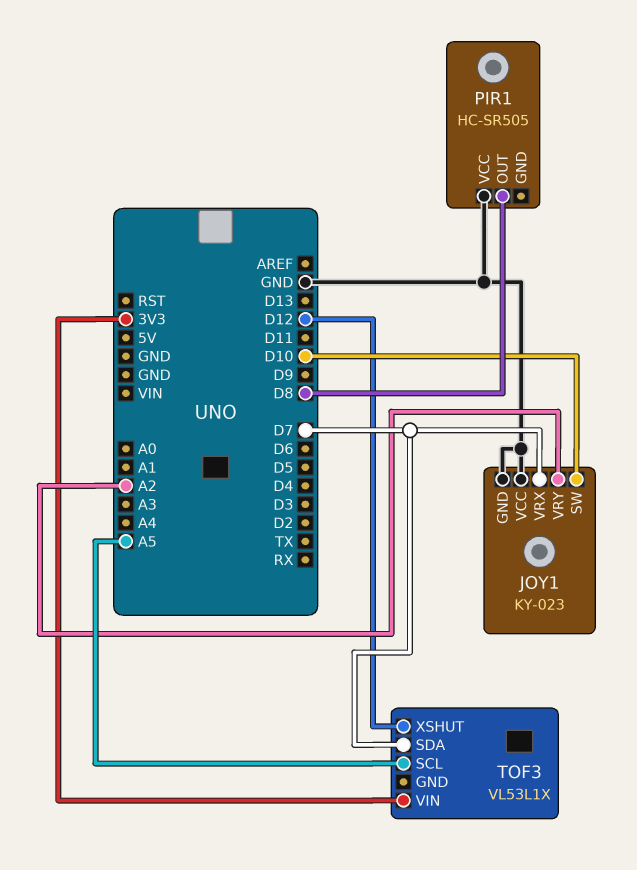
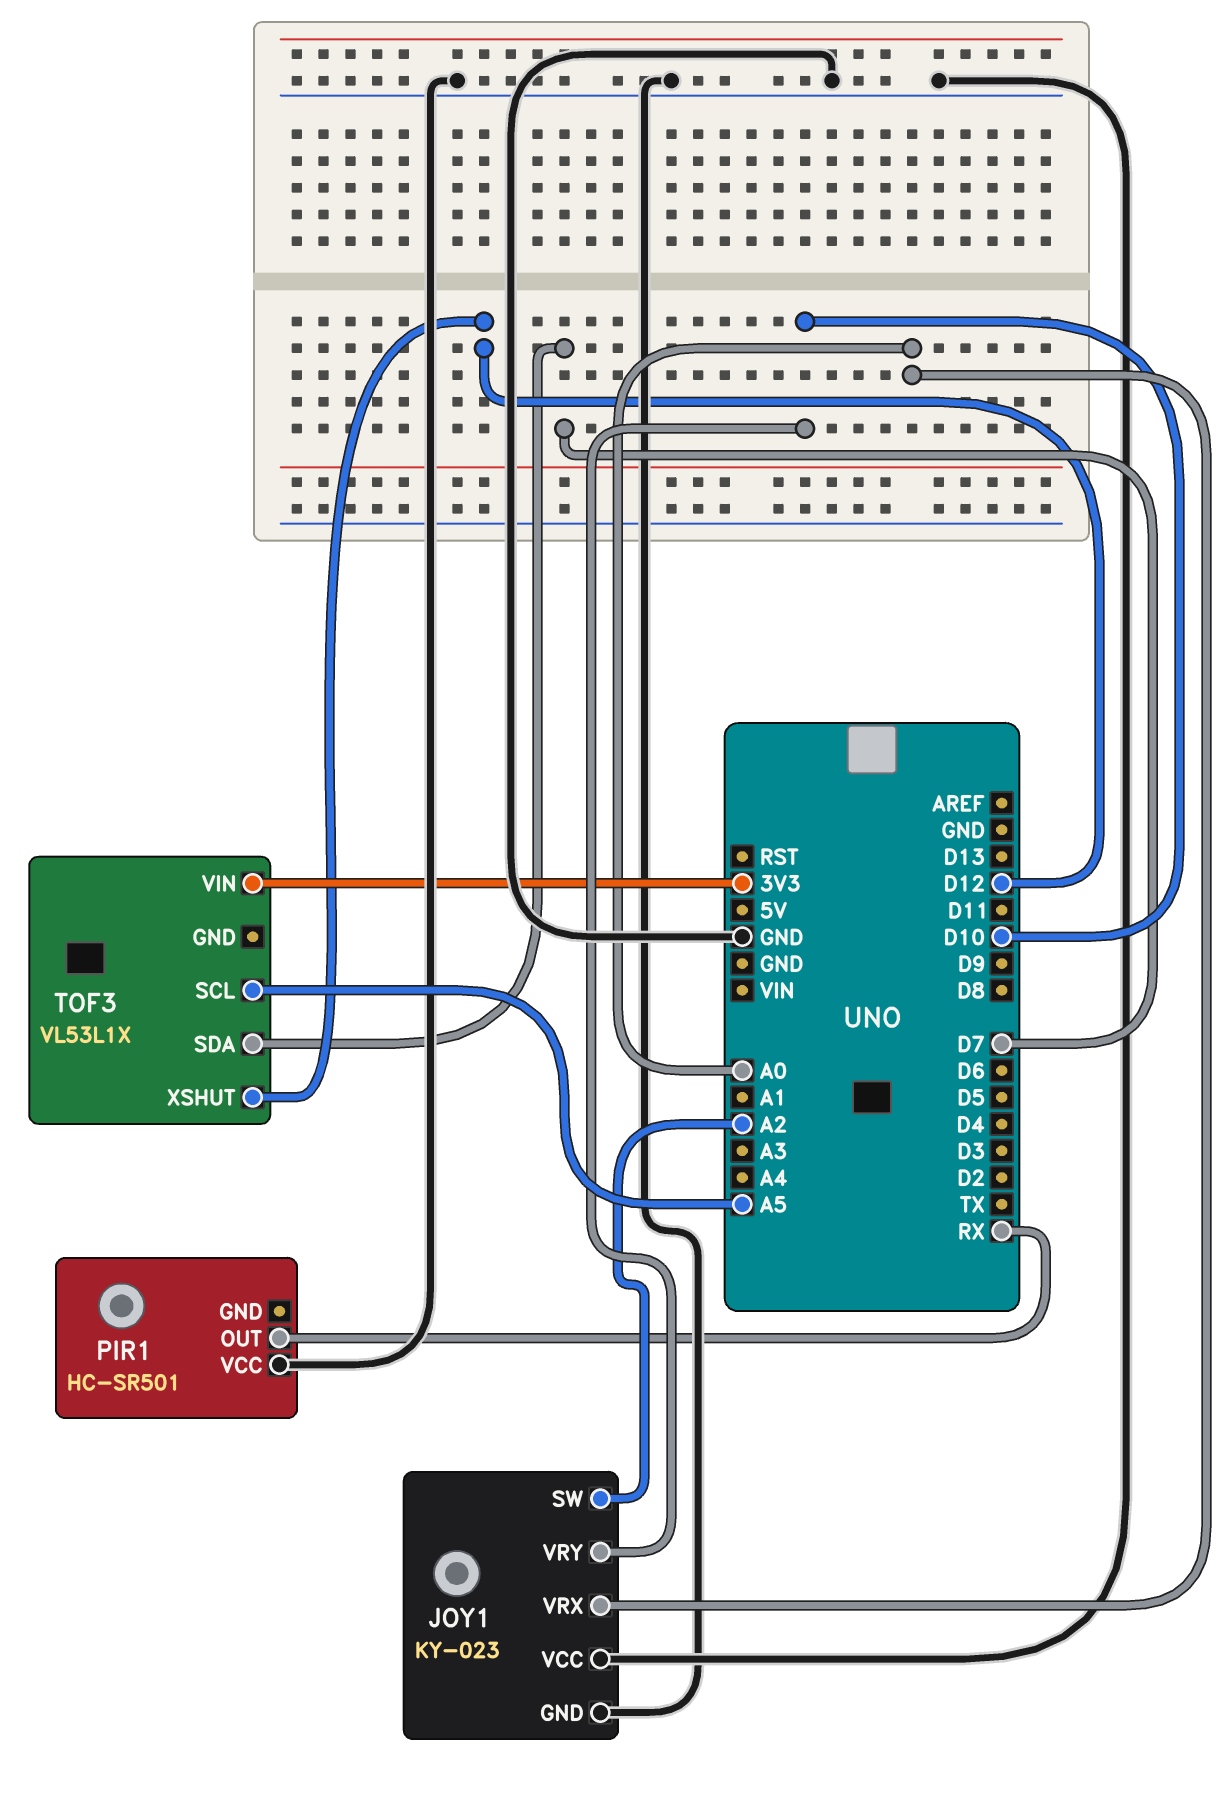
JOY1 pin SW: D10 -> A2
JOY1 pin VRX: D7 -> A0
JOY1 pin VRY: A2 -> D10
PIR1: HC-SR505 -> HC-SR501
PIR1 pin OUT: D8 -> RX

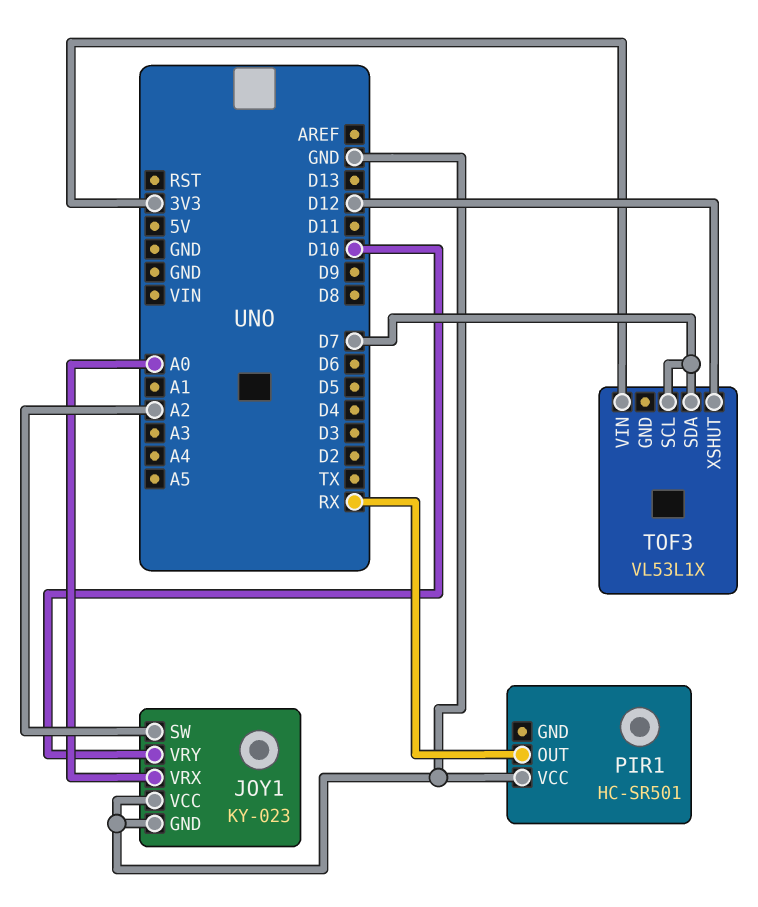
TOF3 pin SCL: A5 -> D7

